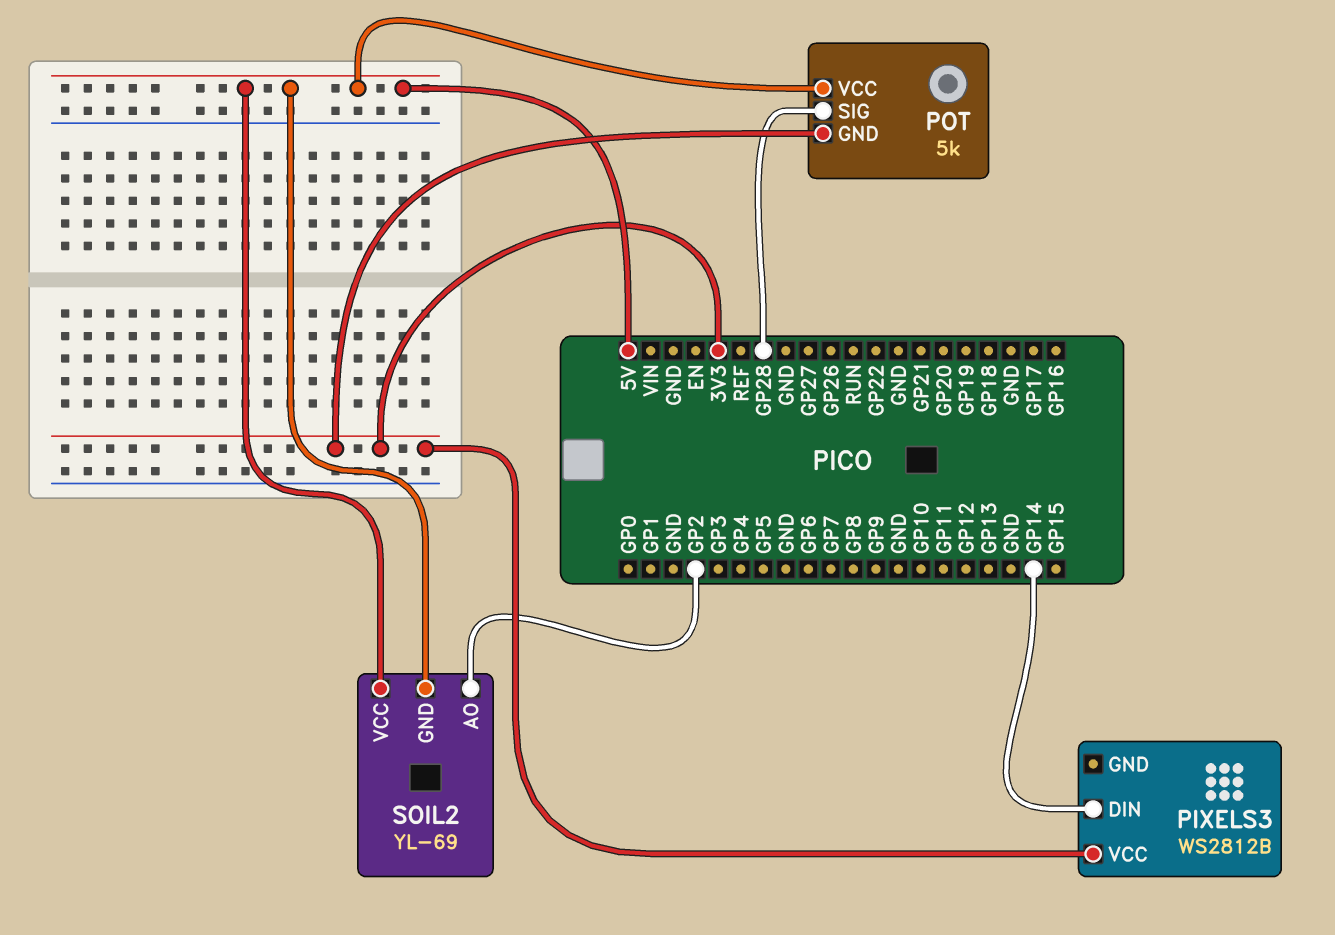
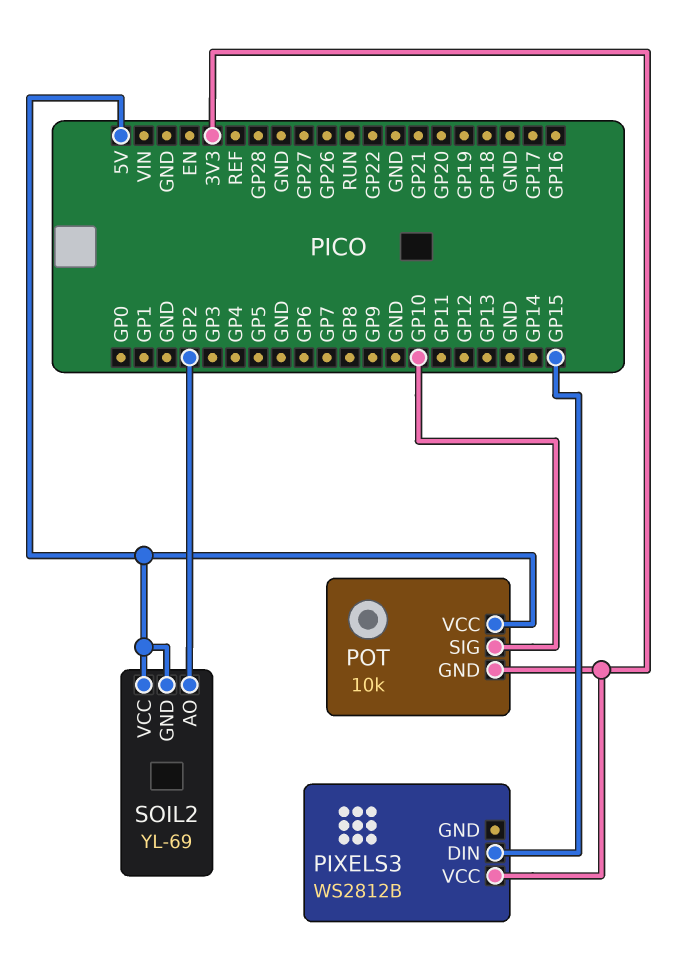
PIXELS3 pin DIN: GP14 -> GP15
POT: 5k -> 10k
POT pin SIG: GP28 -> GP10

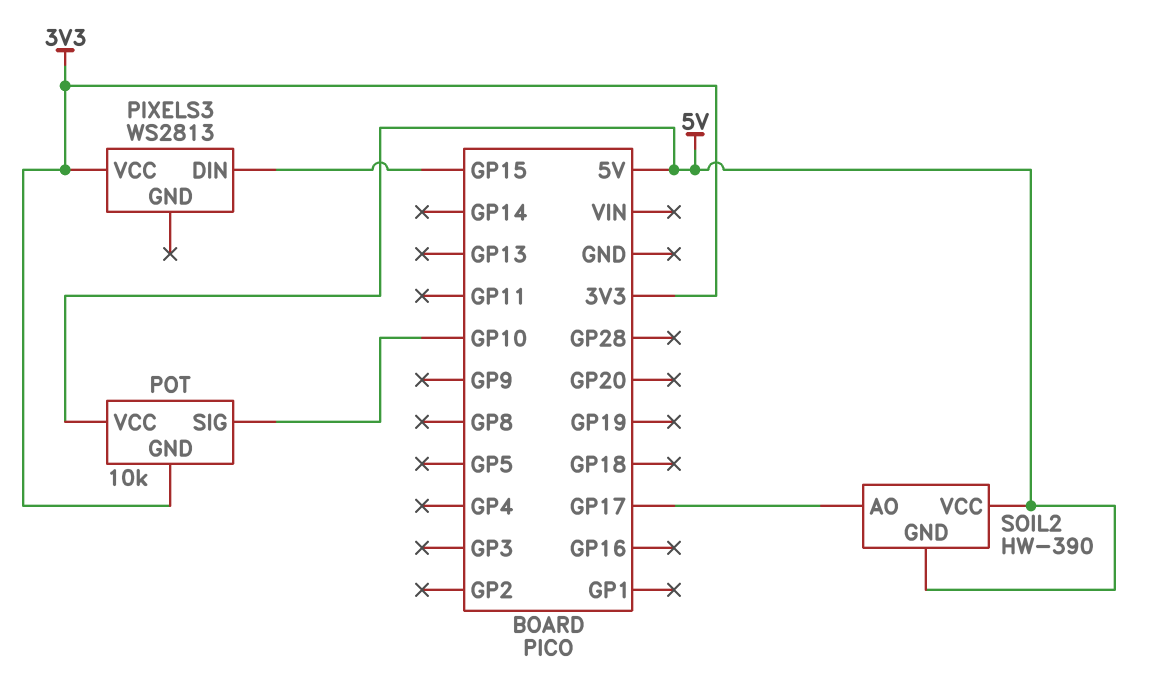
PIXELS3: WS2812B -> WS2813
SOIL2: YL-69 -> HW-390
SOIL2 pin AO: GP2 -> GP17

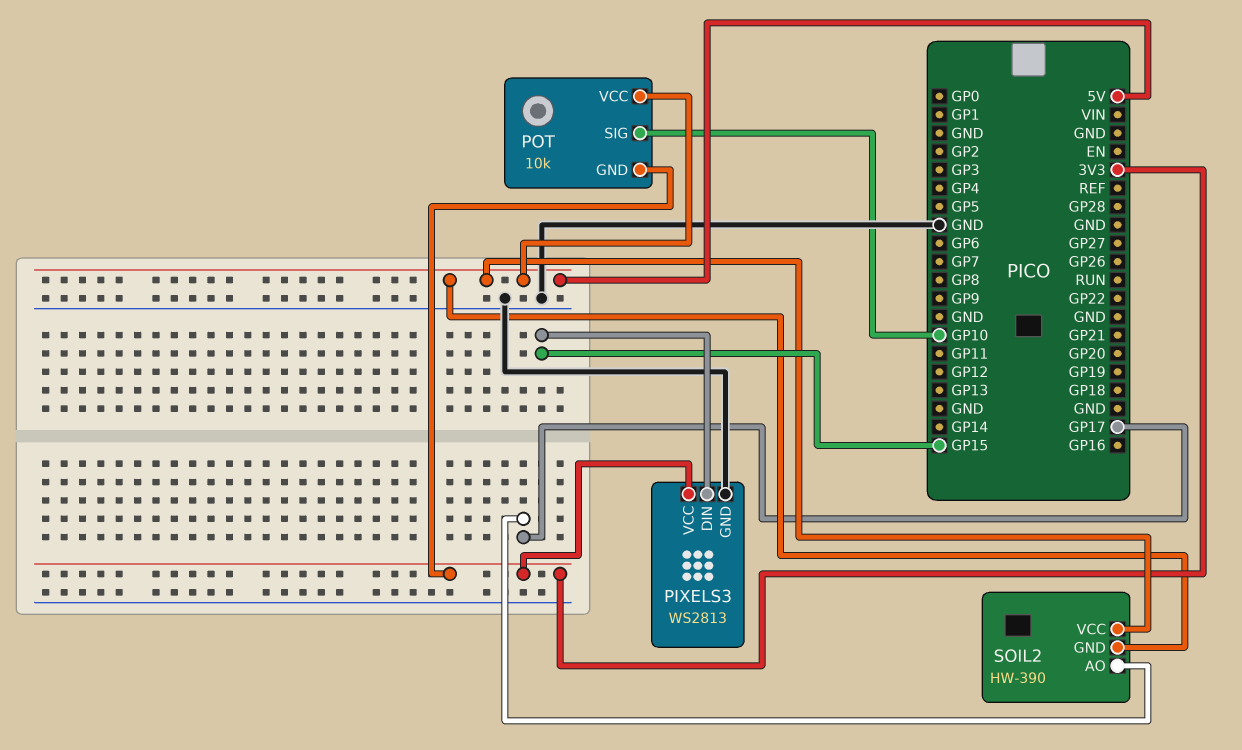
PIXELS3 pin GND: none -> GND

